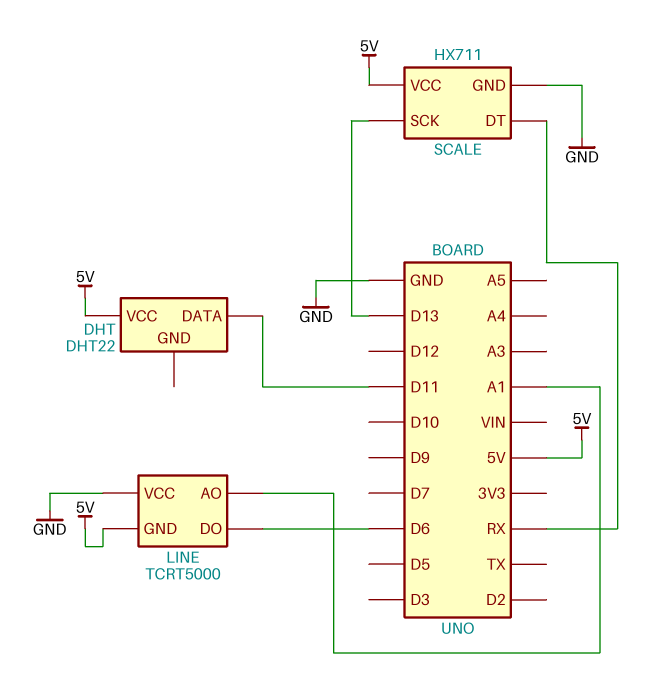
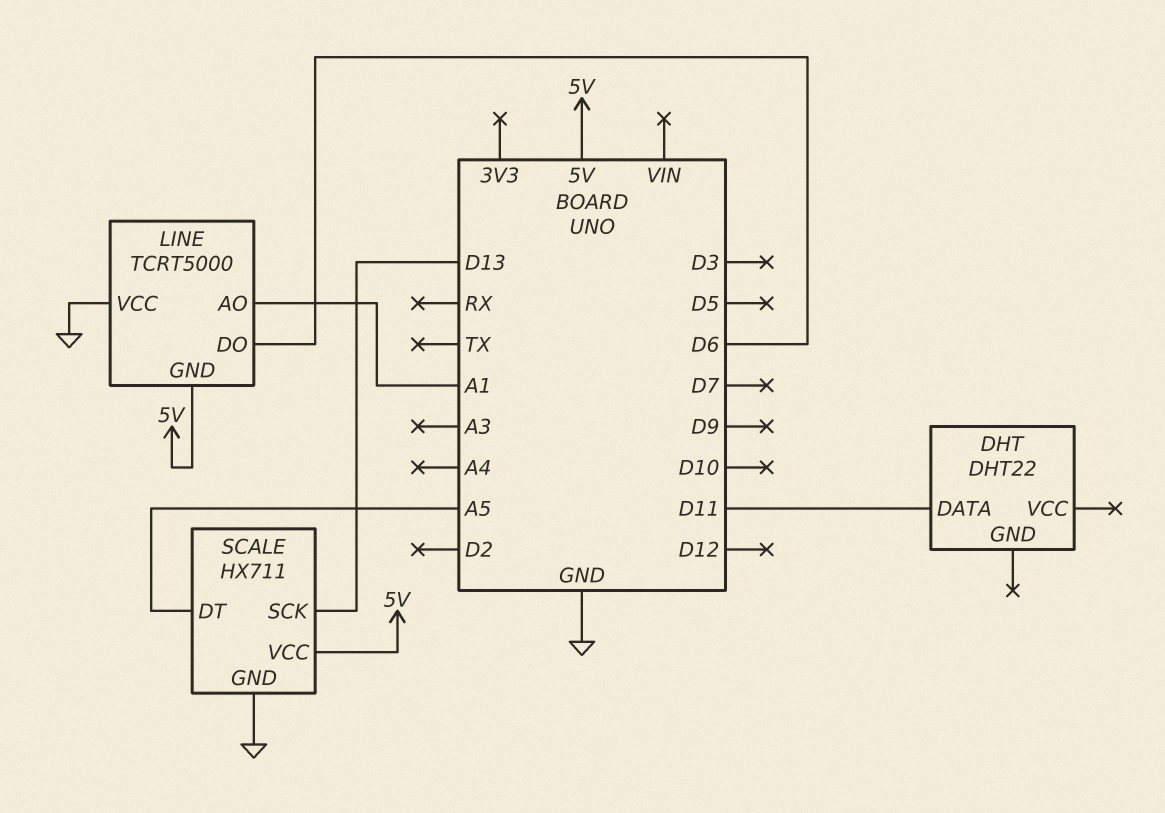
DHT pin VCC: 5V -> none
SCALE pin DT: RX -> A5

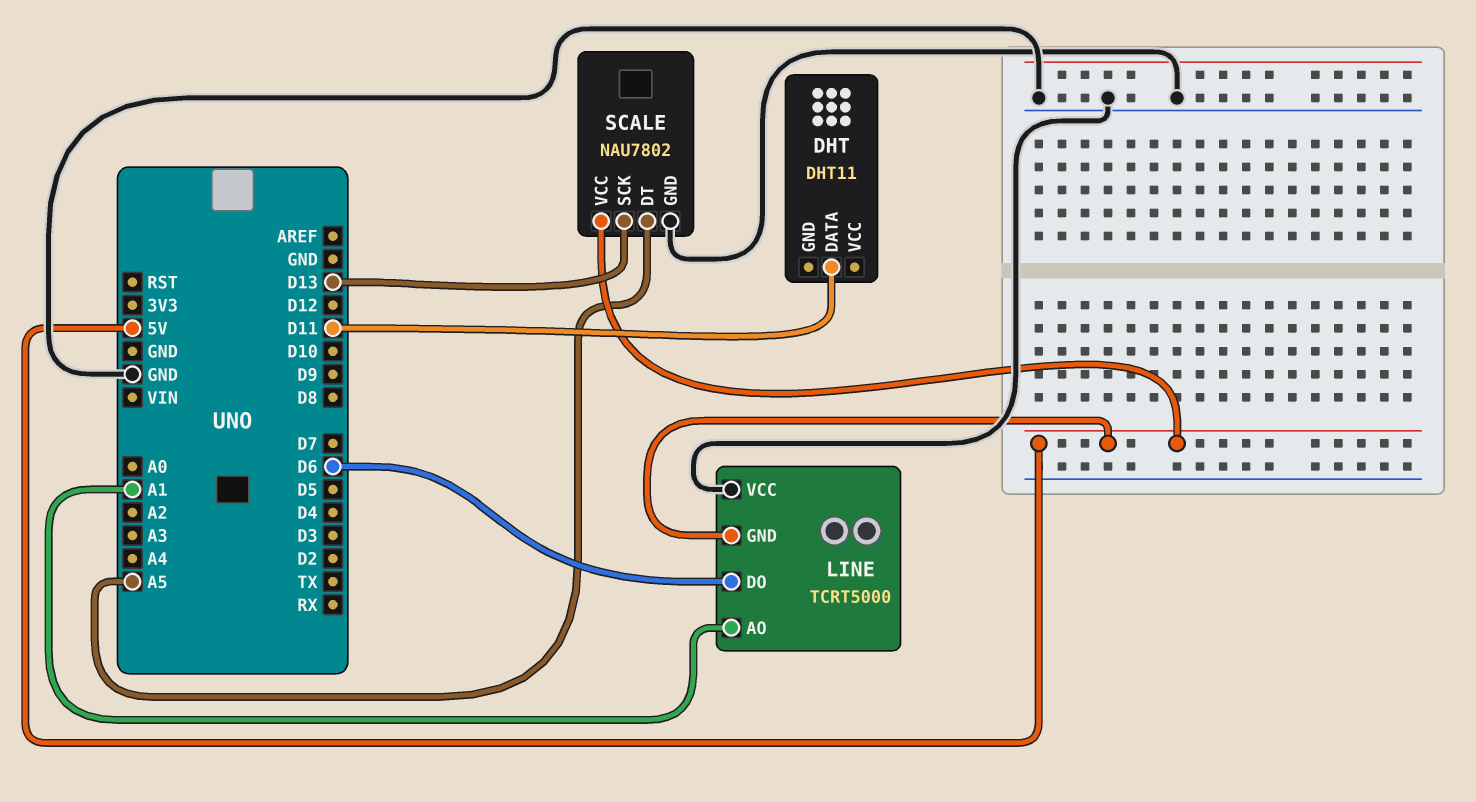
DHT: DHT22 -> DHT11
SCALE: HX711 -> NAU7802

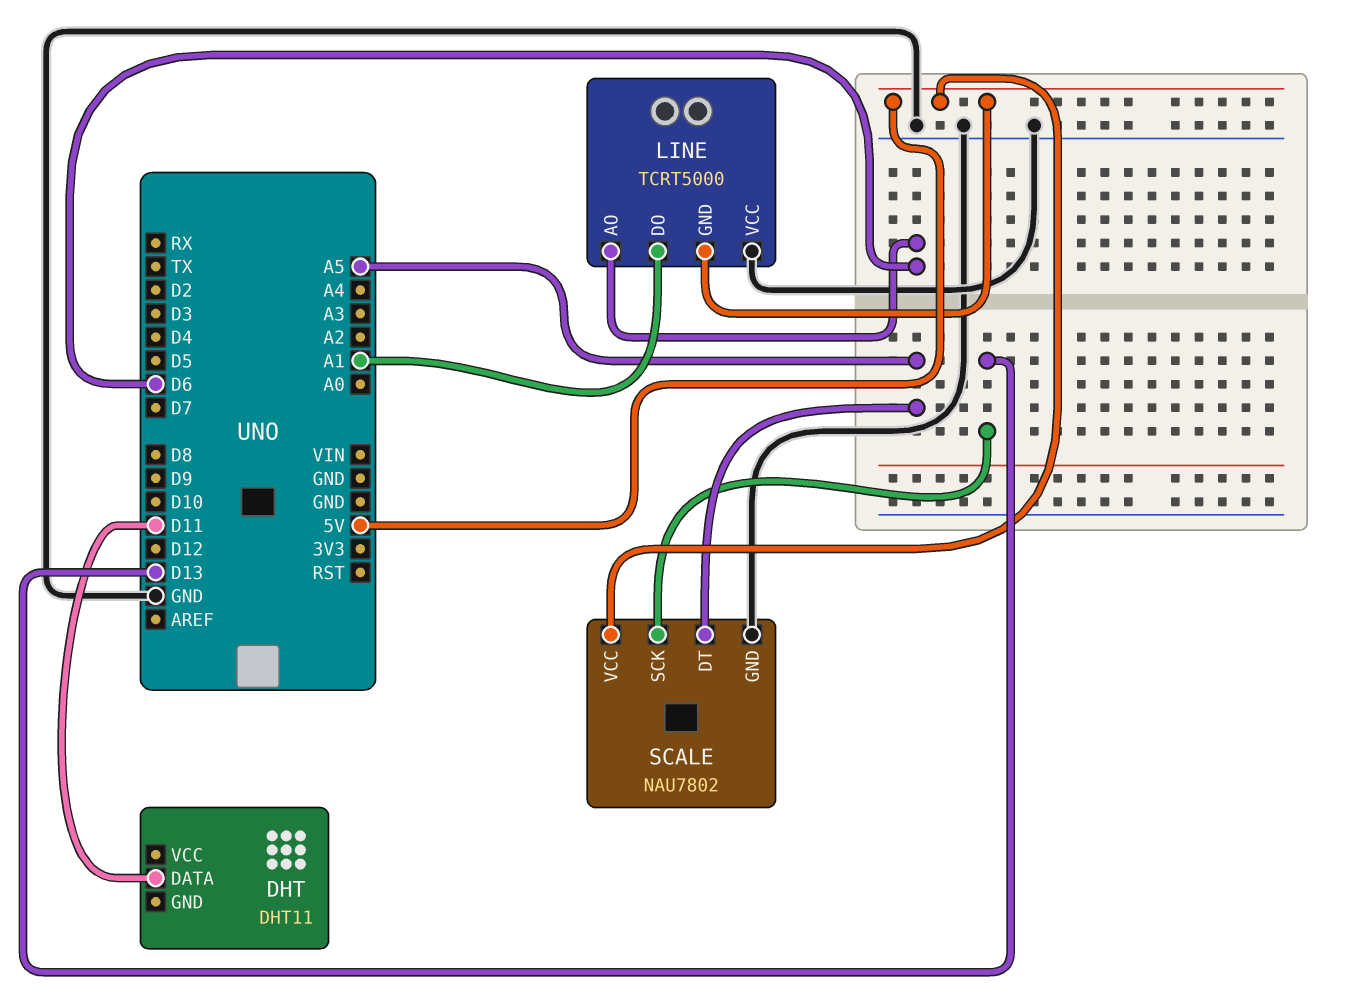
LINE pin AO: A1 -> D6
LINE pin DO: D6 -> A1

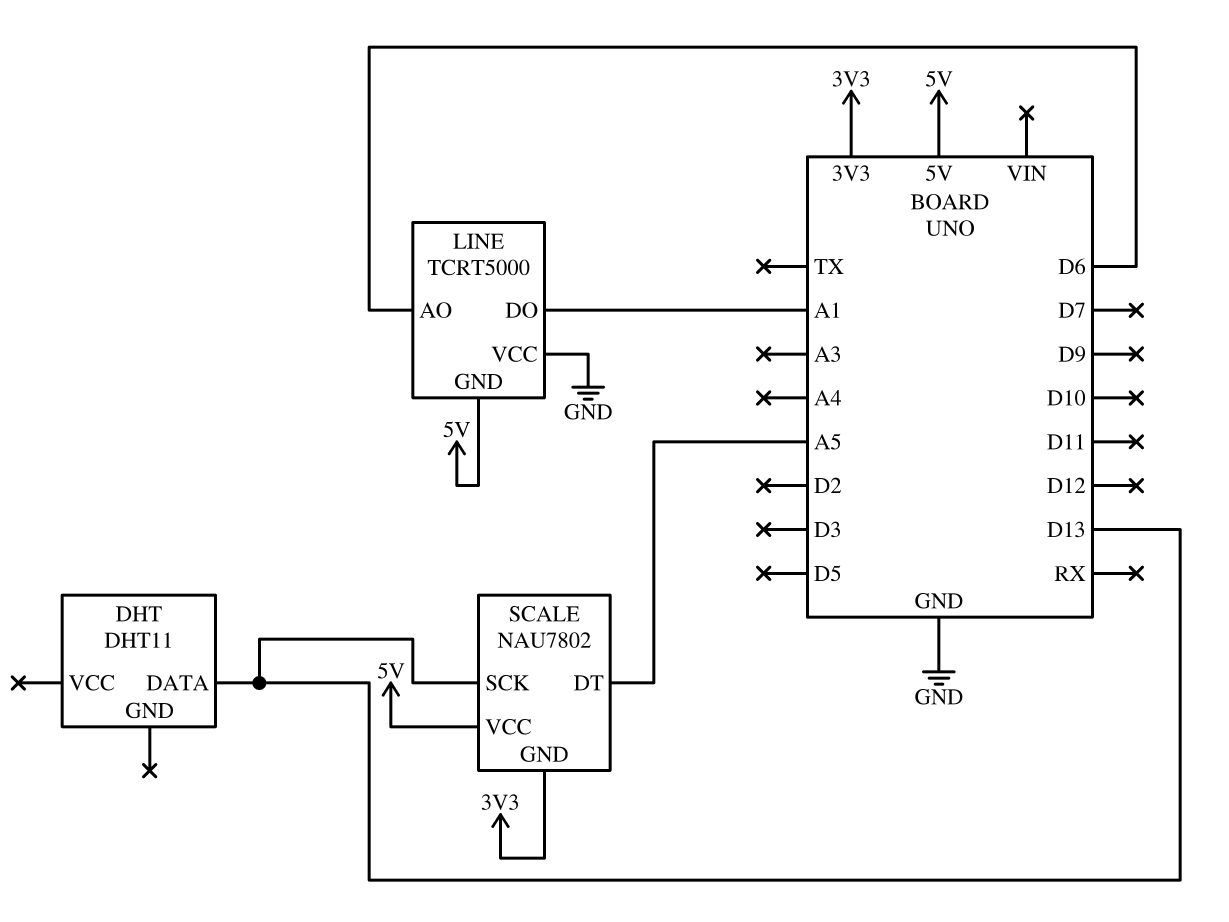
DHT pin DATA: D11 -> D13
SCALE pin GND: GND -> 3V3

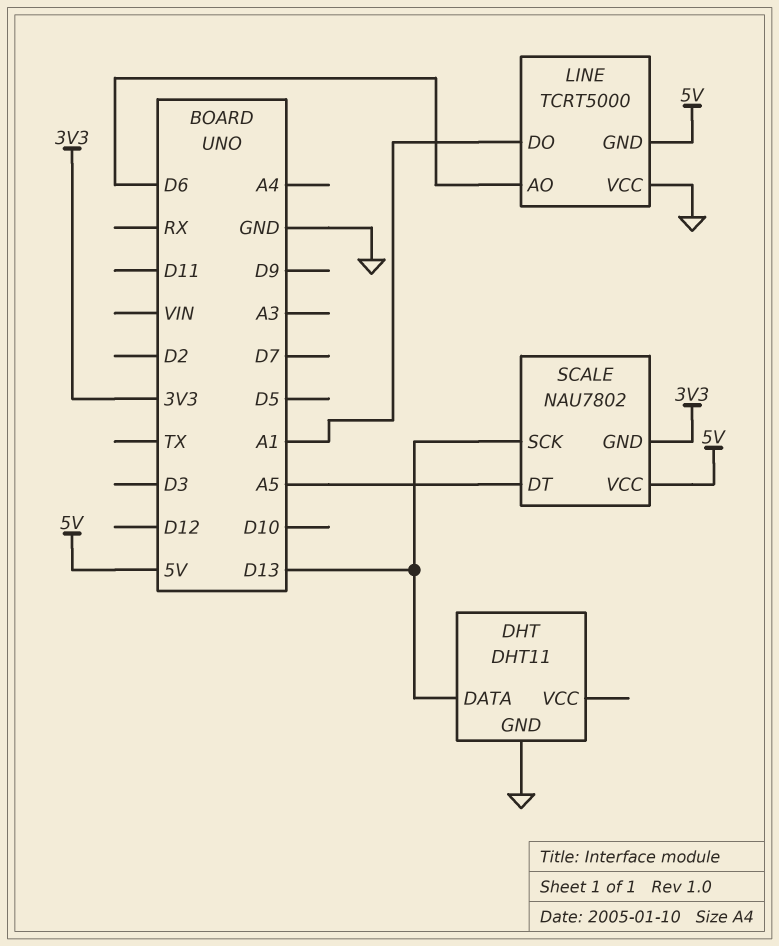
DHT pin GND: none -> GND

